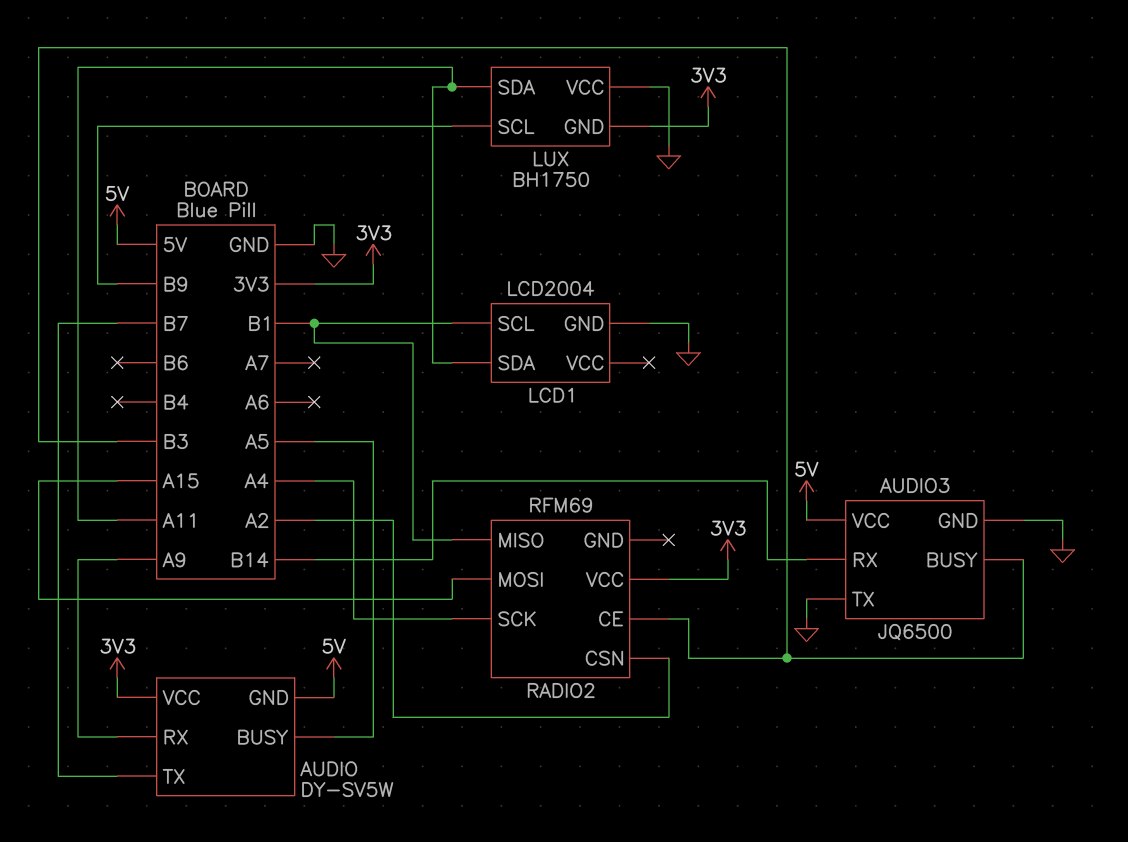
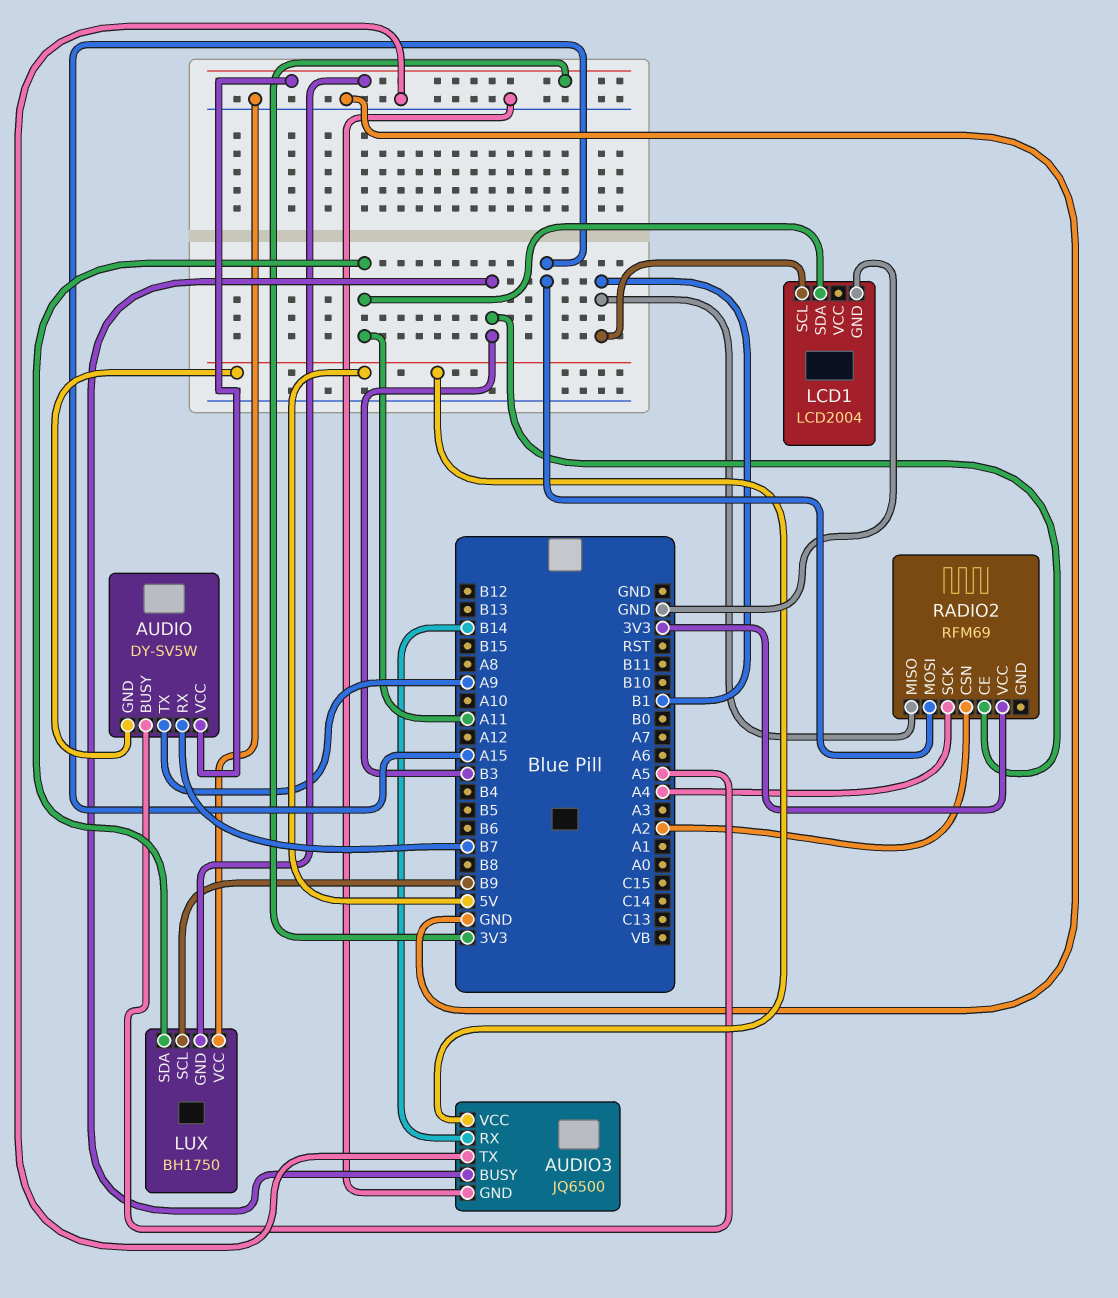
AUDIO pin RX: A9 -> B7
AUDIO pin TX: B7 -> A9

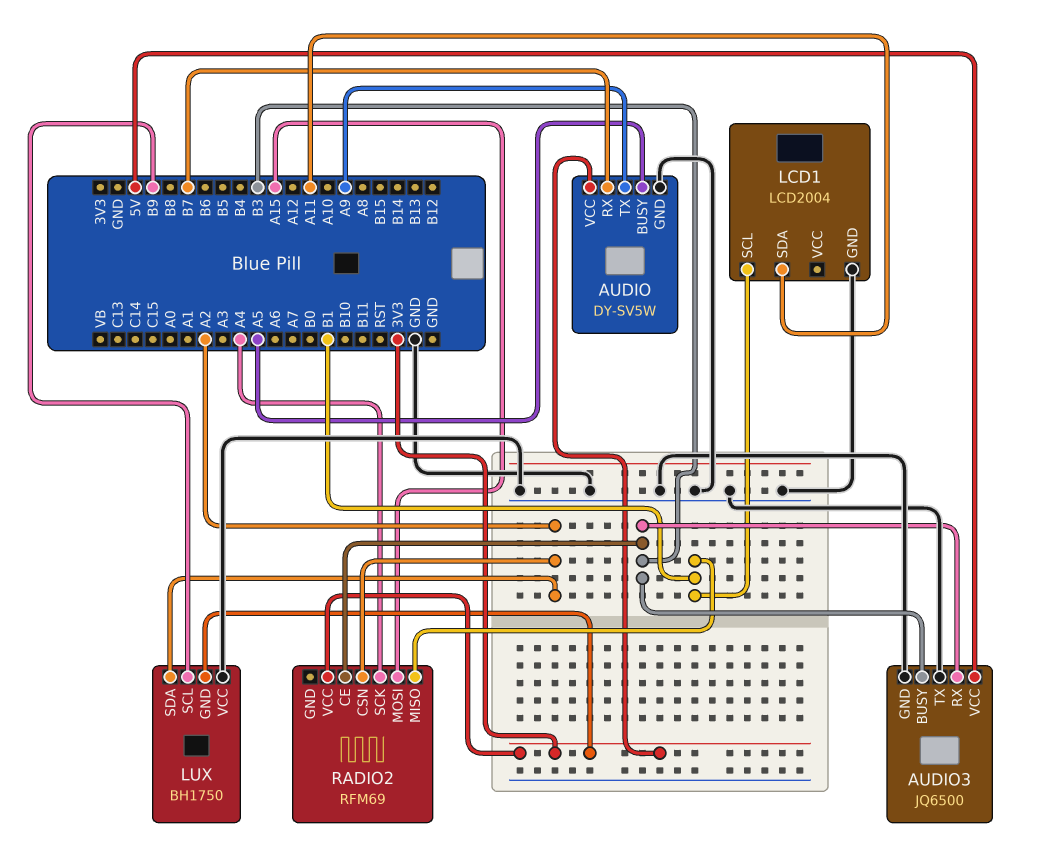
AUDIO pin GND: 5V -> GND
AUDIO3 pin RX: B14 -> B3
LUX pin SDA: A11 -> A2

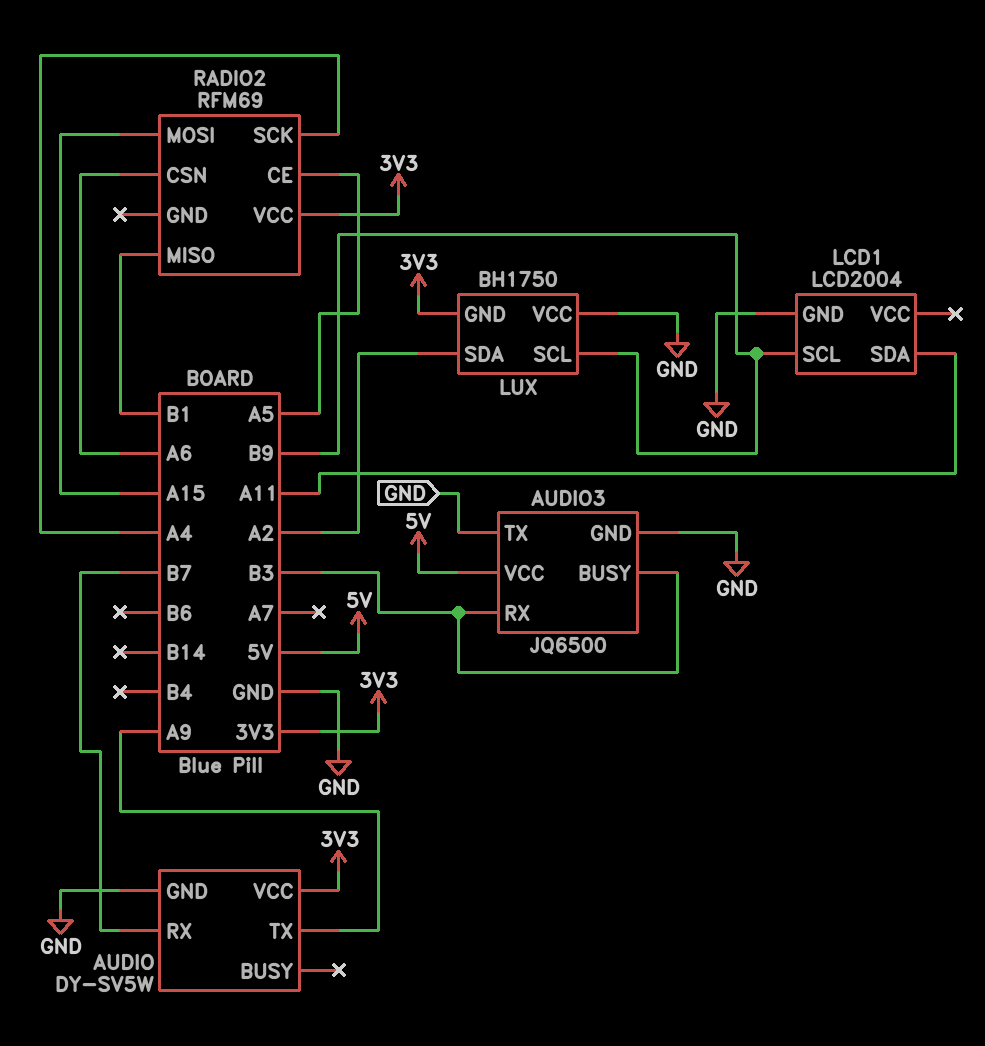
AUDIO pin BUSY: A5 -> none
LCD1 pin SCL: B1 -> B9
RADIO2 pin CE: B3 -> A5
RADIO2 pin CSN: A2 -> A6

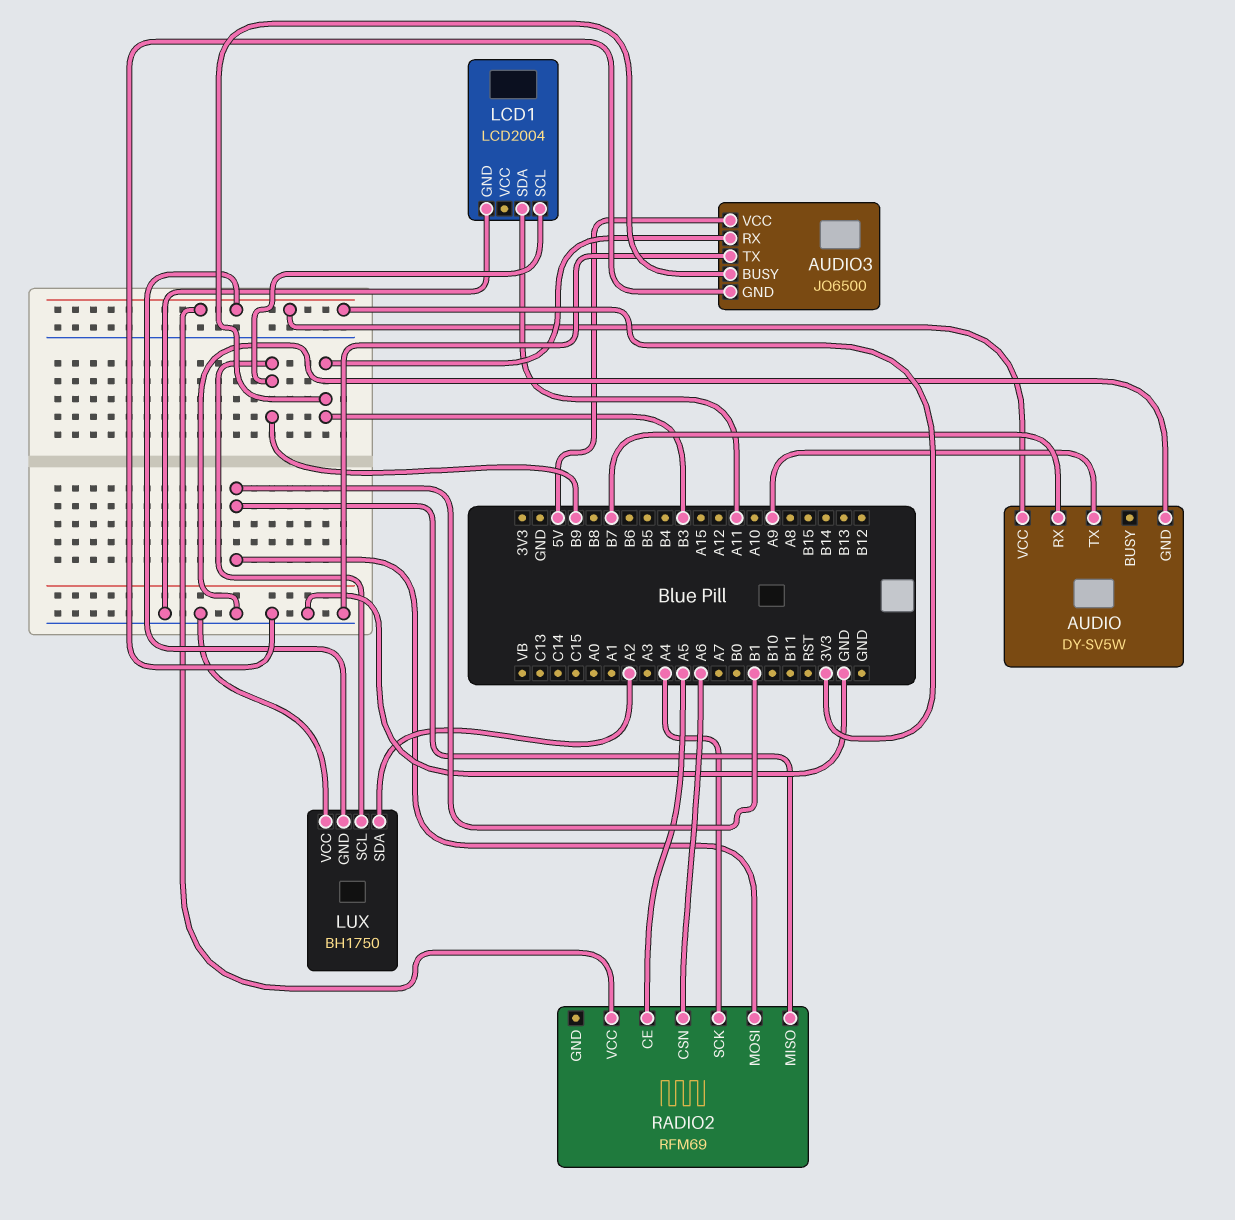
RADIO2 pin MOSI: A15 -> B1

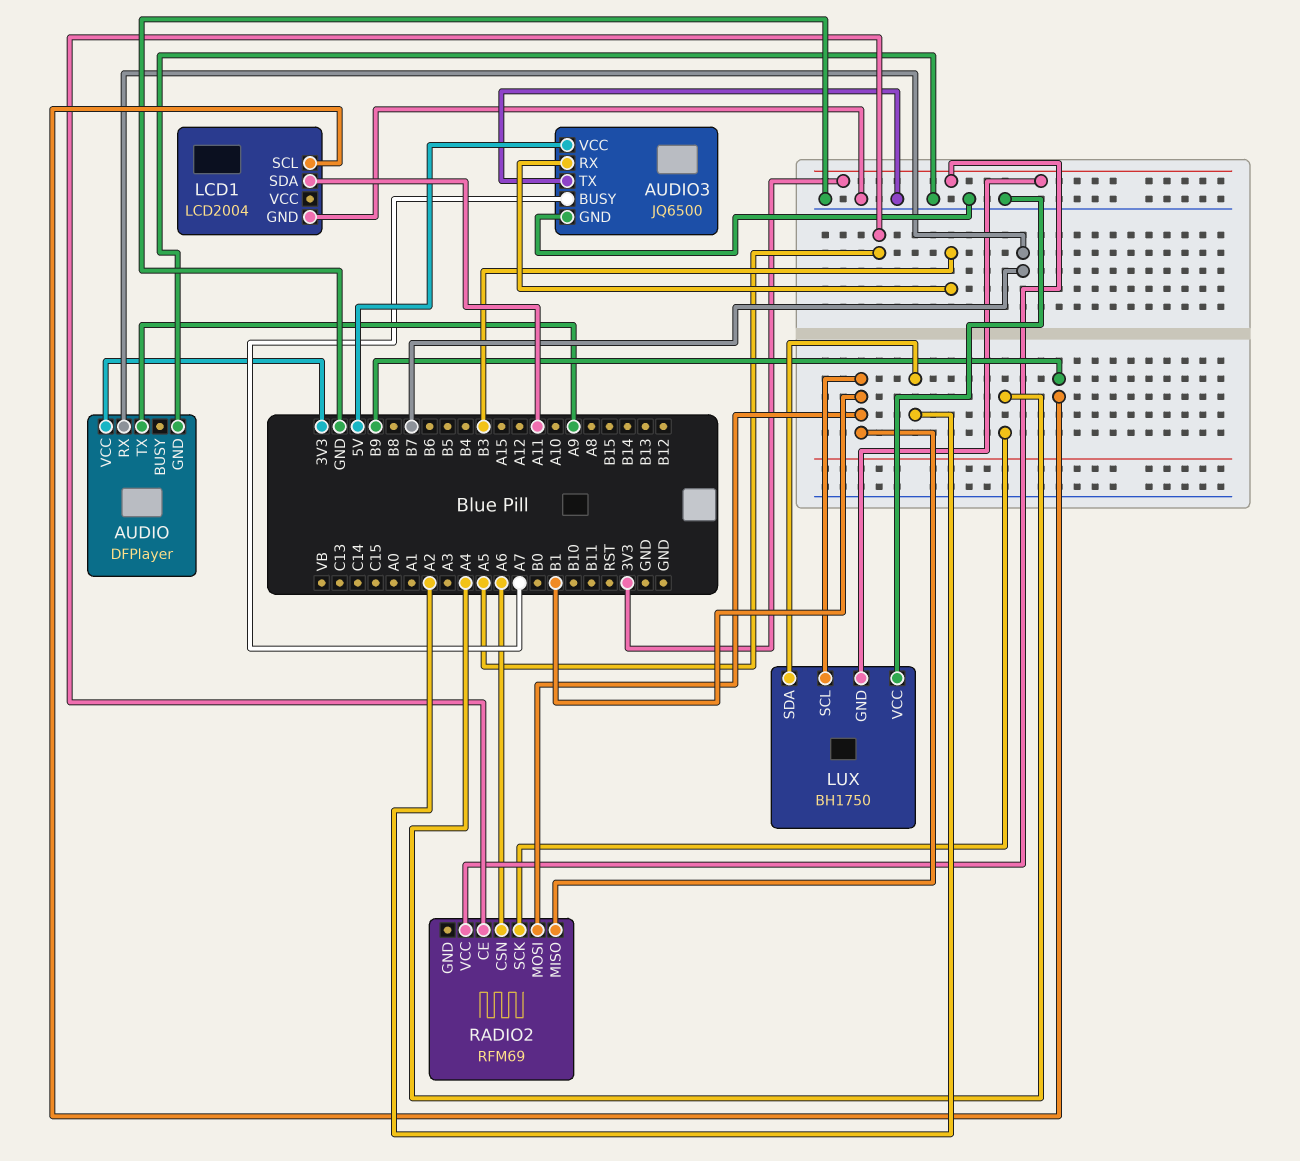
AUDIO: DY-SV5W -> DFPlayer
AUDIO3 pin BUSY: B3 -> A7
LUX pin SCL: B9 -> B1

